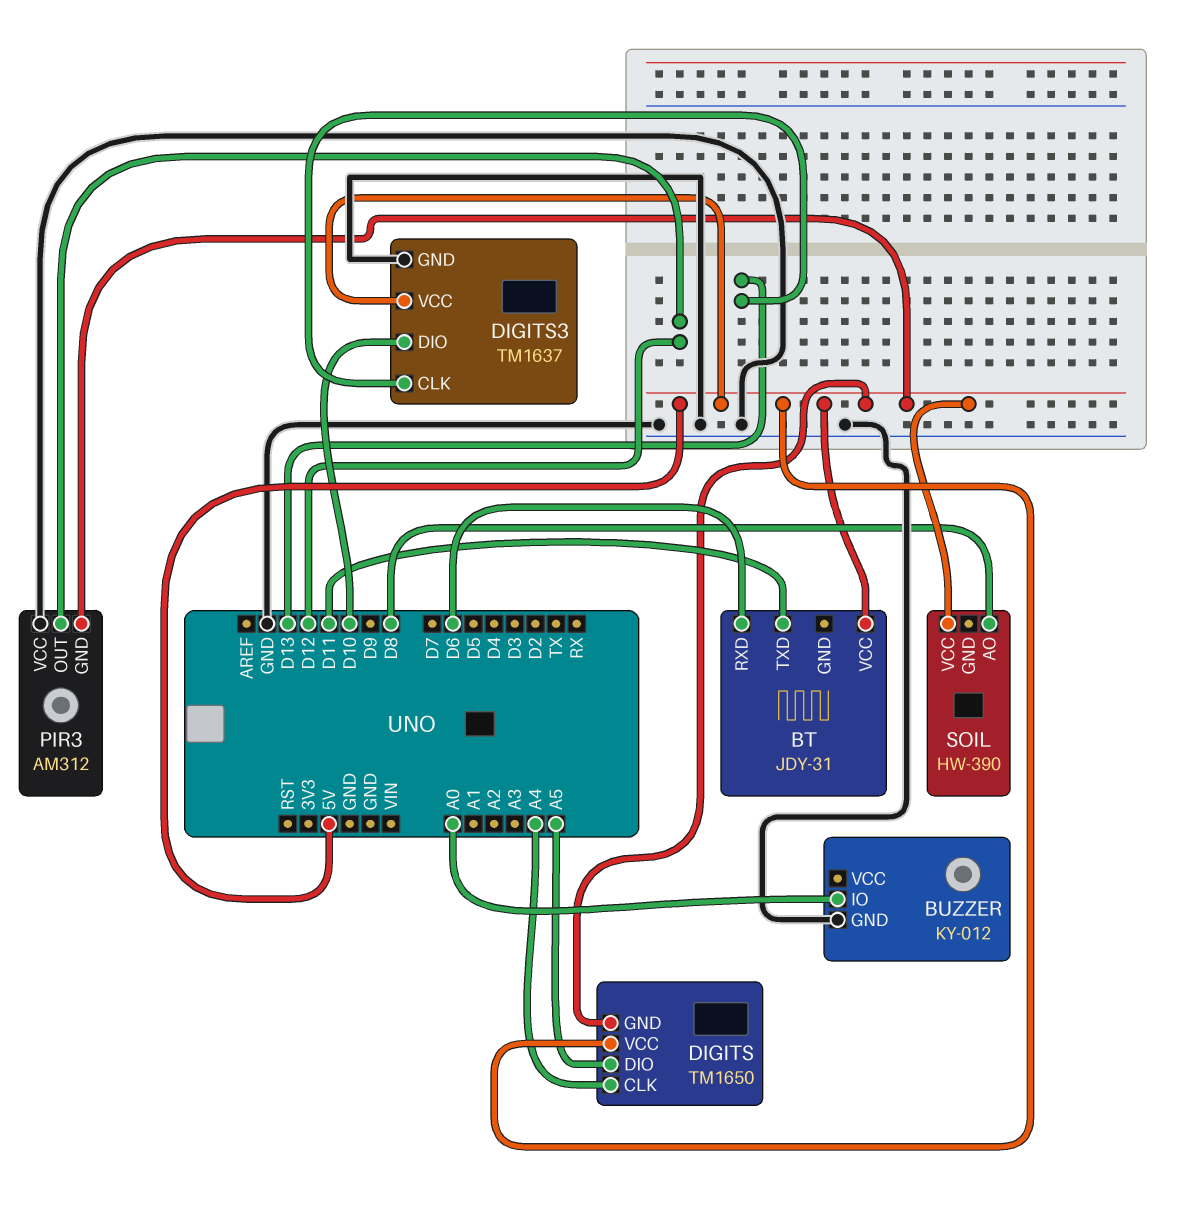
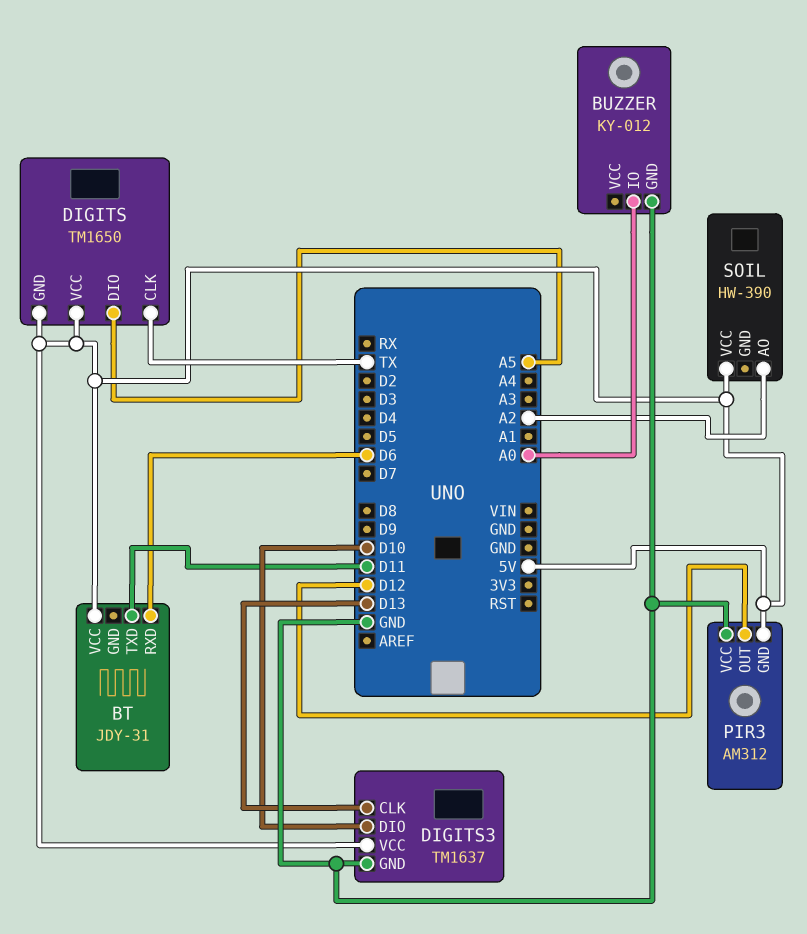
DIGITS pin CLK: A4 -> TX
SOIL pin AO: D8 -> A2

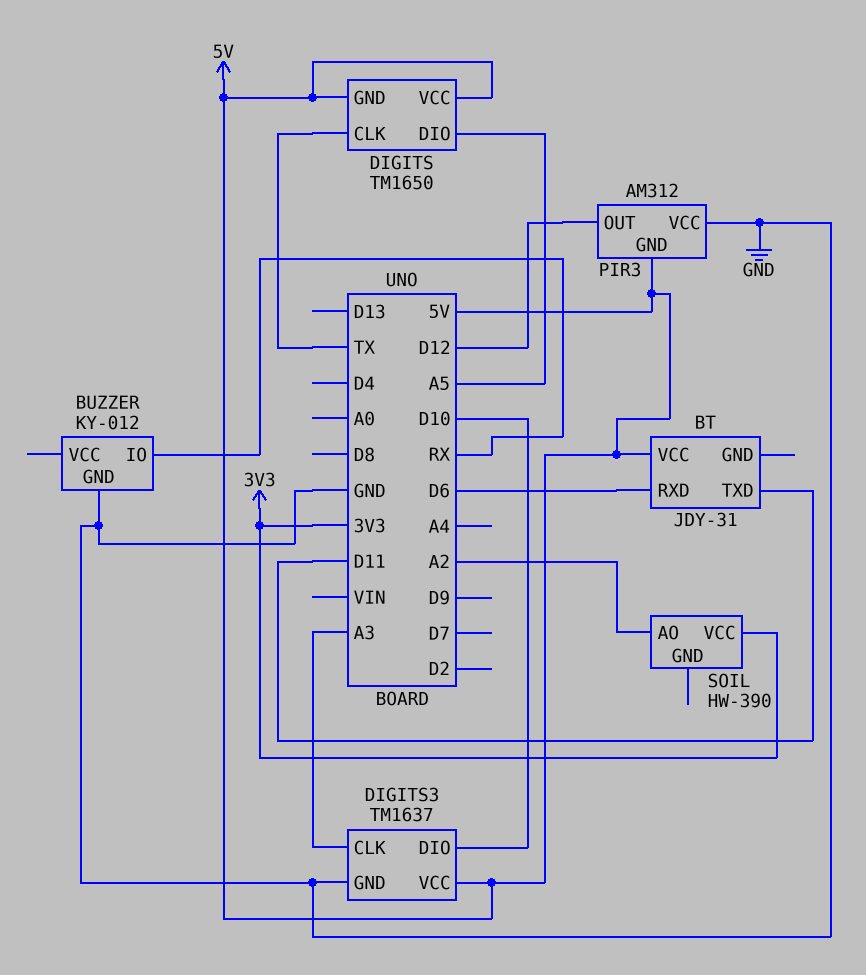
BUZZER pin IO: A0 -> RX
DIGITS3 pin CLK: D13 -> A3
SOIL pin VCC: 5V -> 3V3

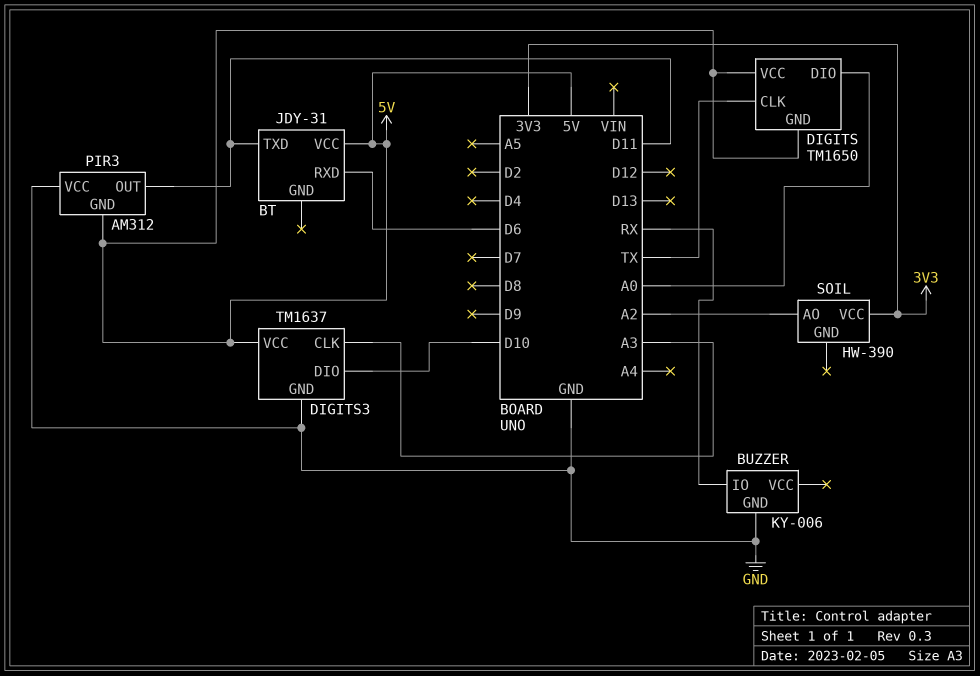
BUZZER: KY-012 -> KY-006
DIGITS pin DIO: A5 -> A0
PIR3 pin OUT: D12 -> D11

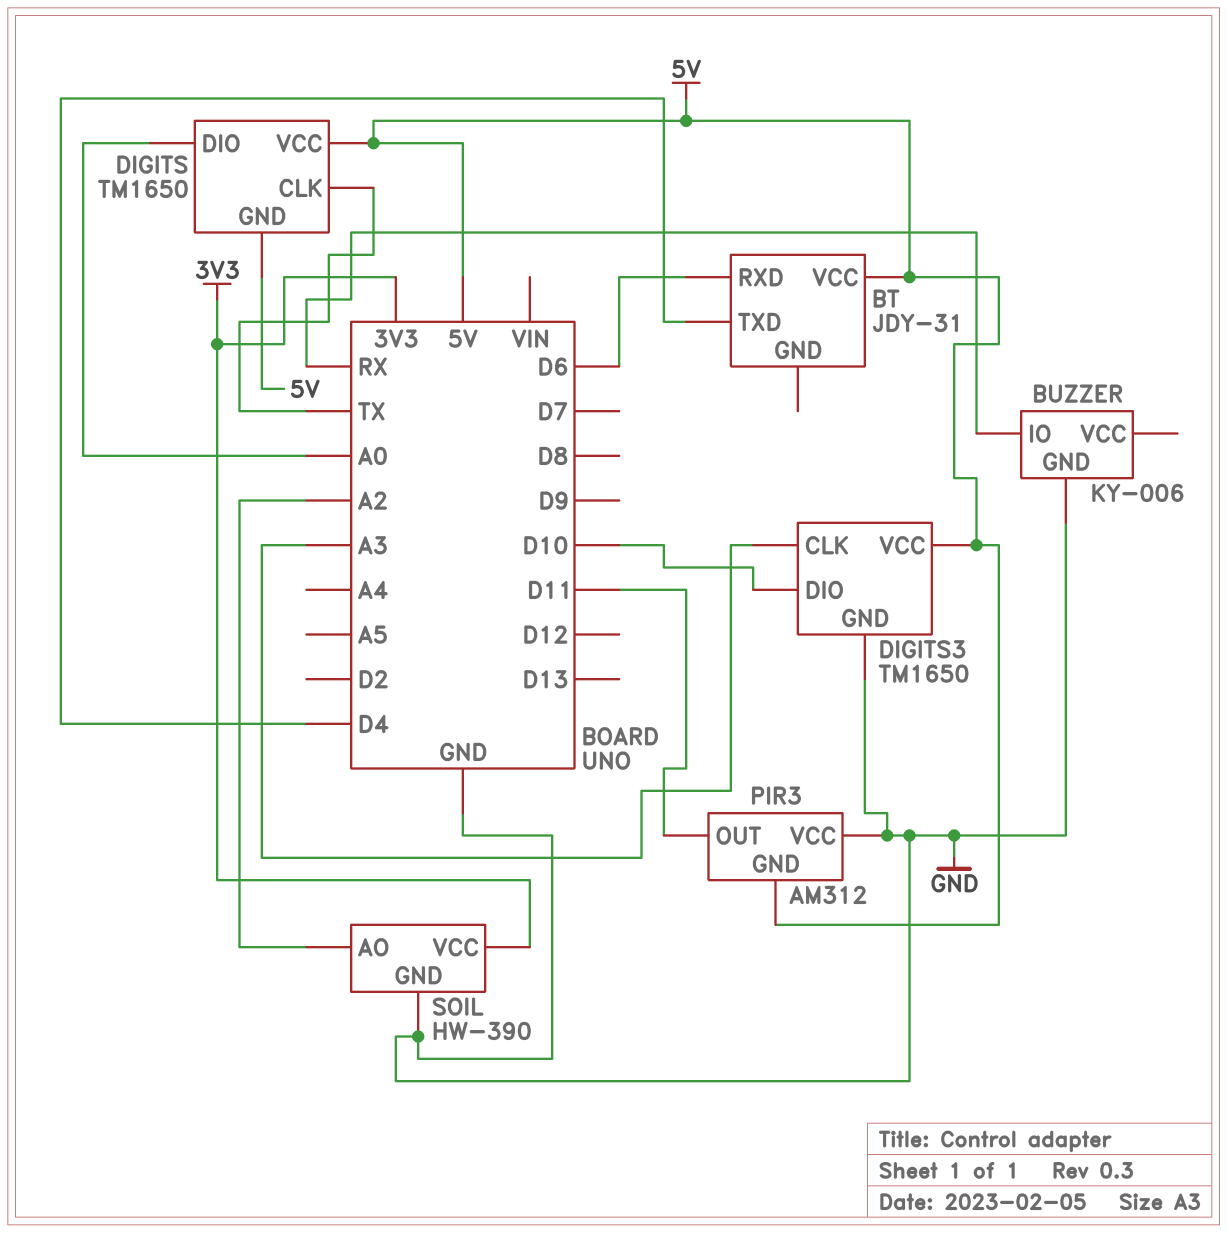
BT pin TXD: D11 -> D4
DIGITS3: TM1637 -> TM1650
SOIL pin GND: none -> GND

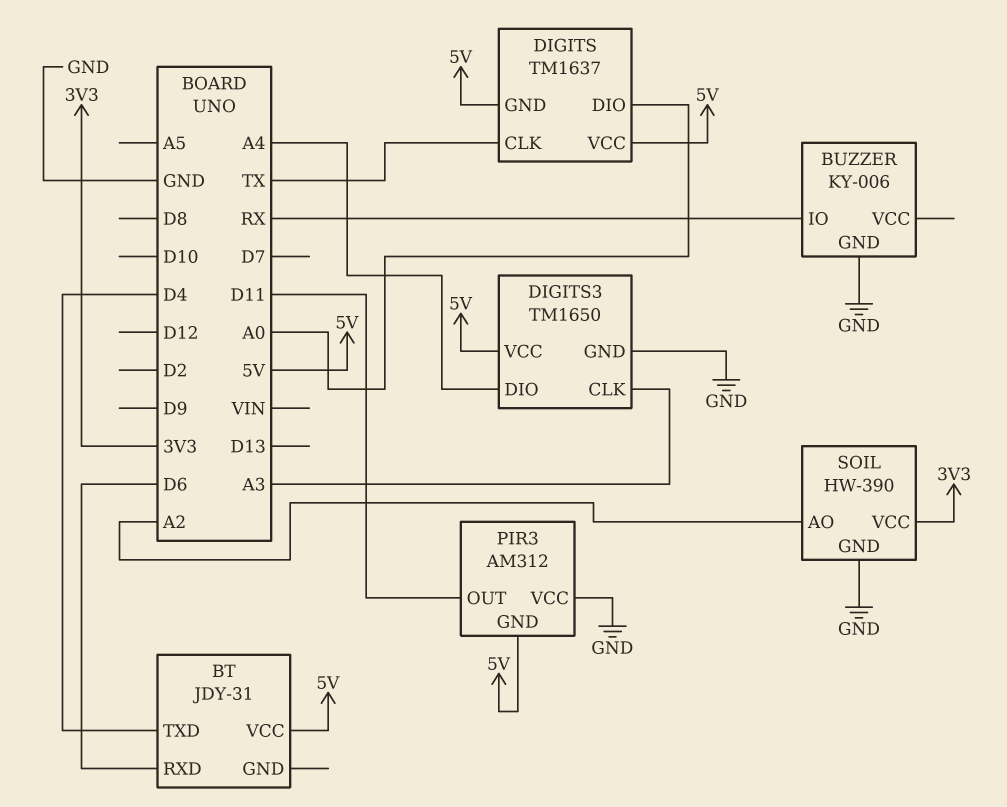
DIGITS: TM1650 -> TM1637
DIGITS3 pin DIO: D10 -> A4

